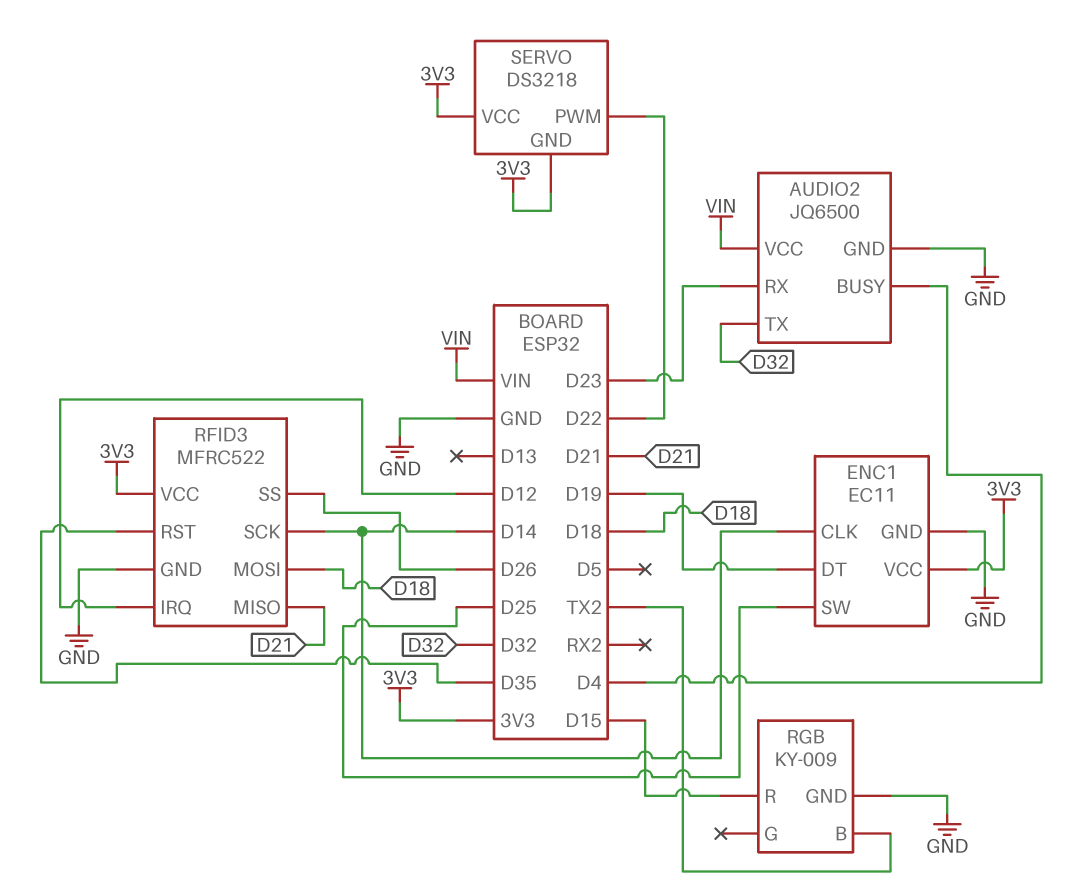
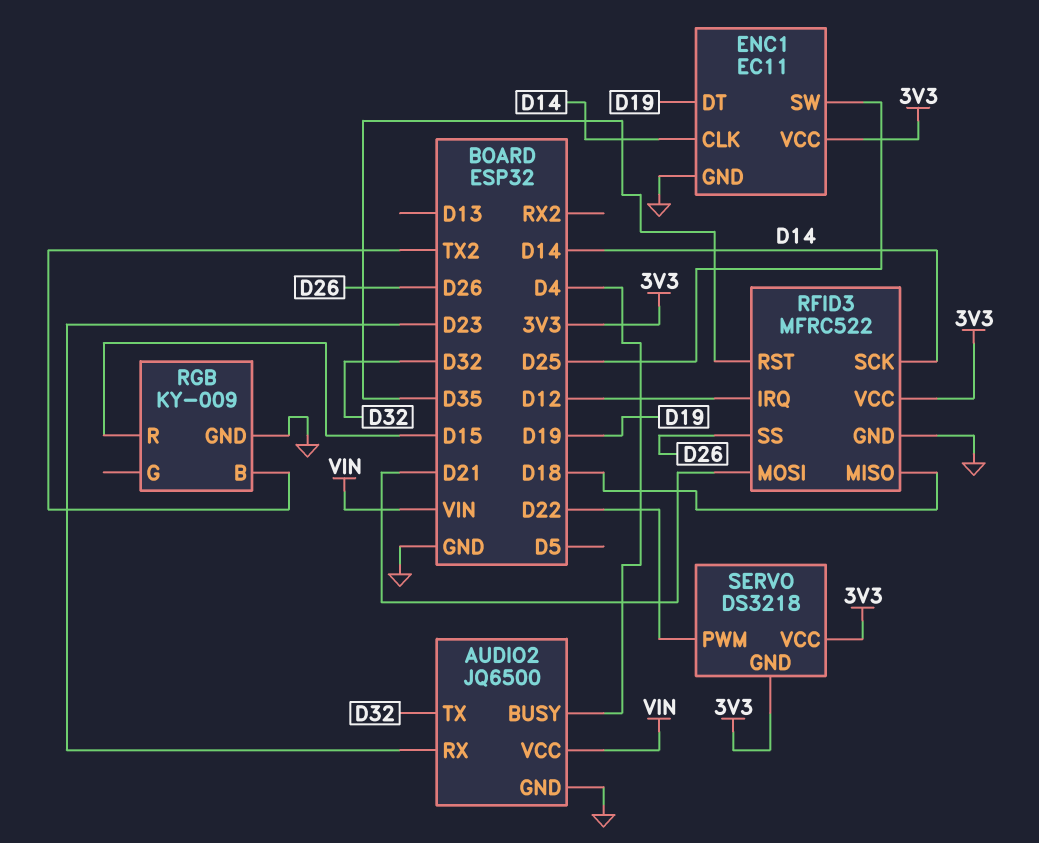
RFID3 pin MISO: D21 -> D18
RFID3 pin MOSI: D18 -> D21

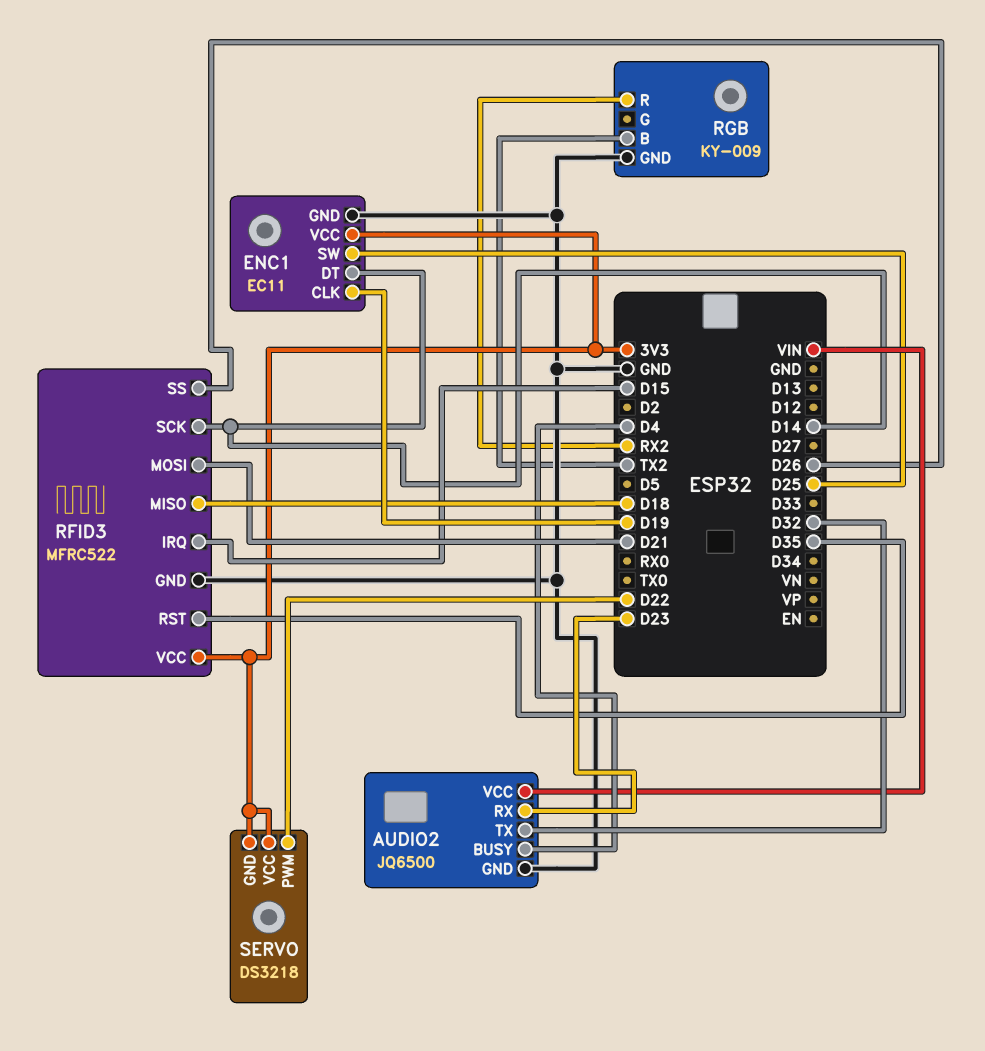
ENC1 pin CLK: D14 -> D19
ENC1 pin DT: D19 -> D14
RFID3 pin IRQ: D12 -> D15
RGB pin R: D15 -> RX2

